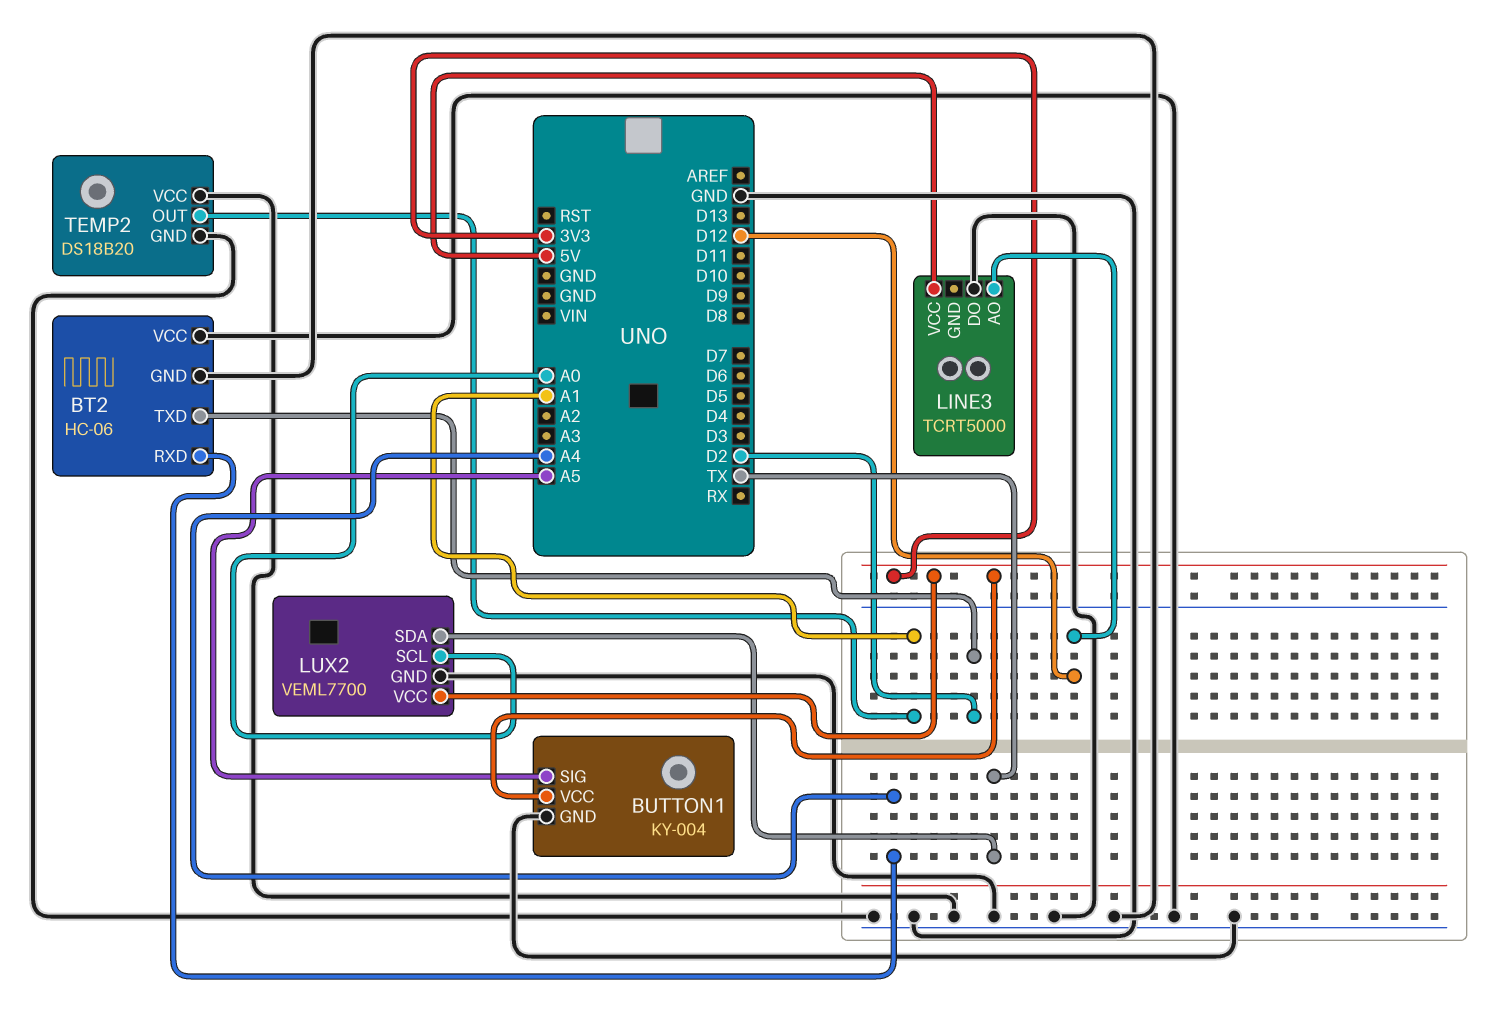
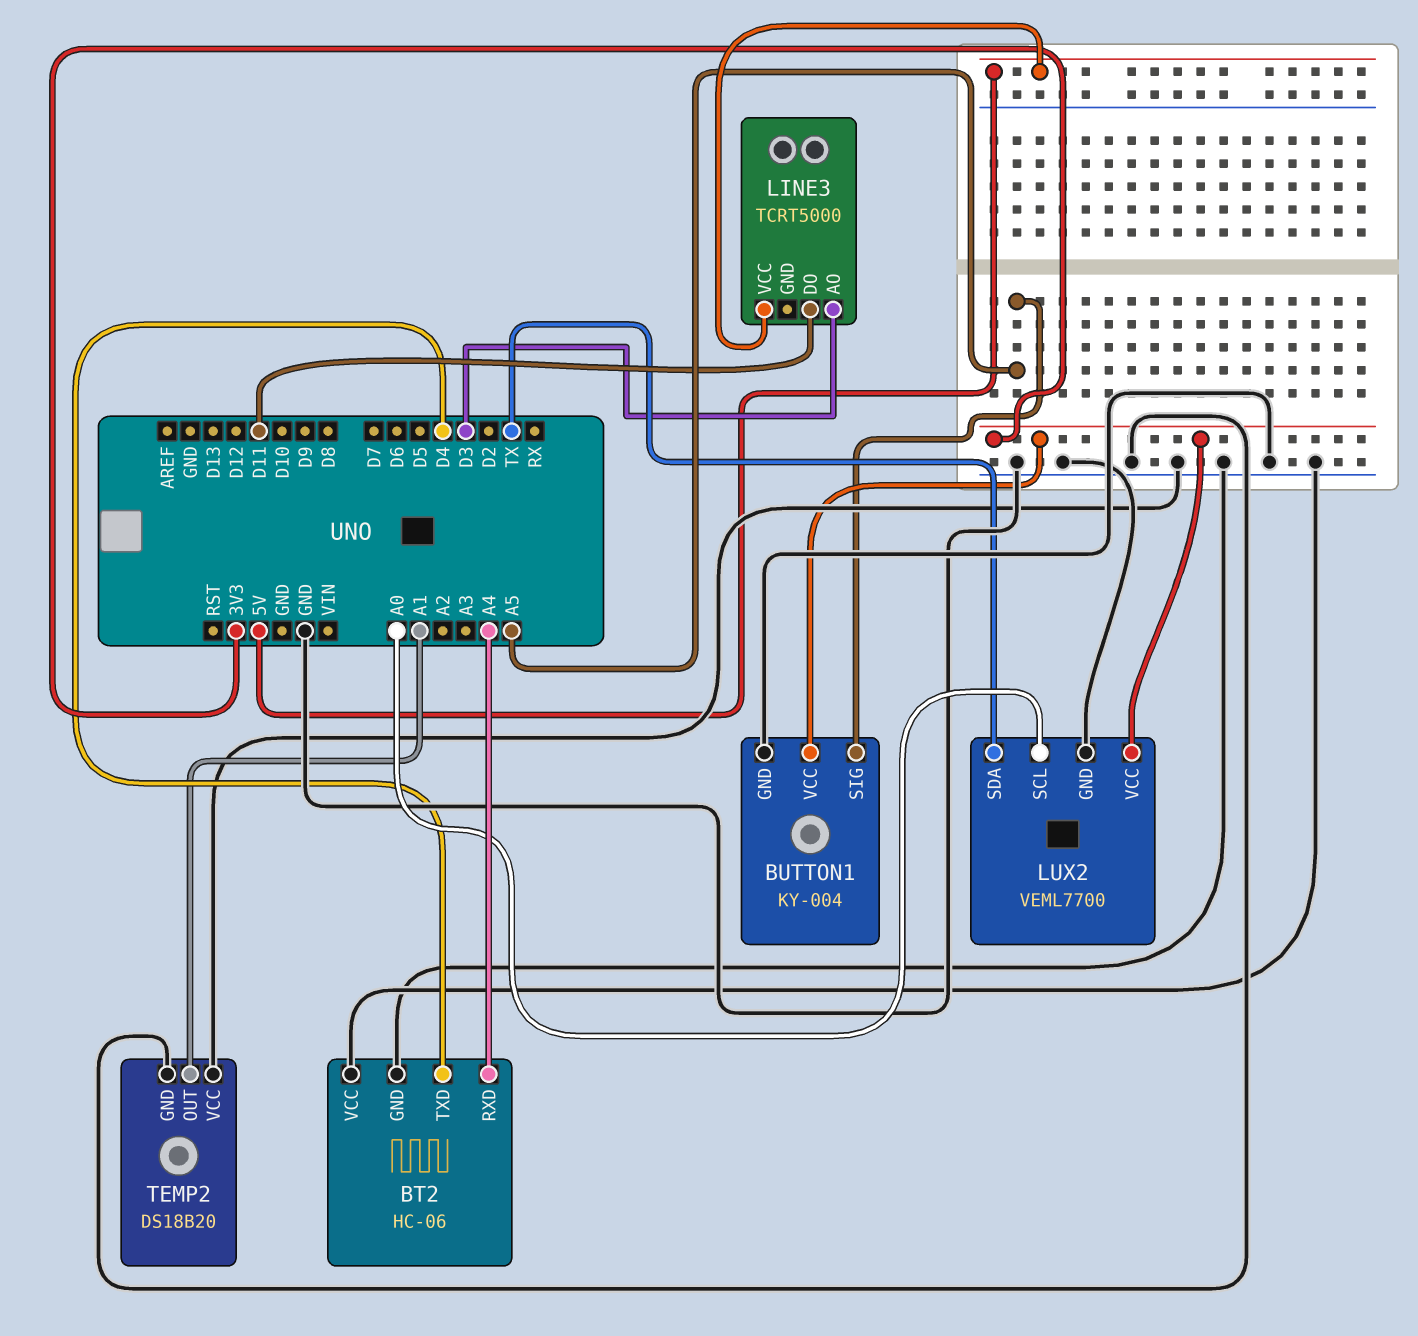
BT2 pin TXD: D2 -> D4
LINE3 pin AO: D12 -> D3
LINE3 pin DO: GND -> D11

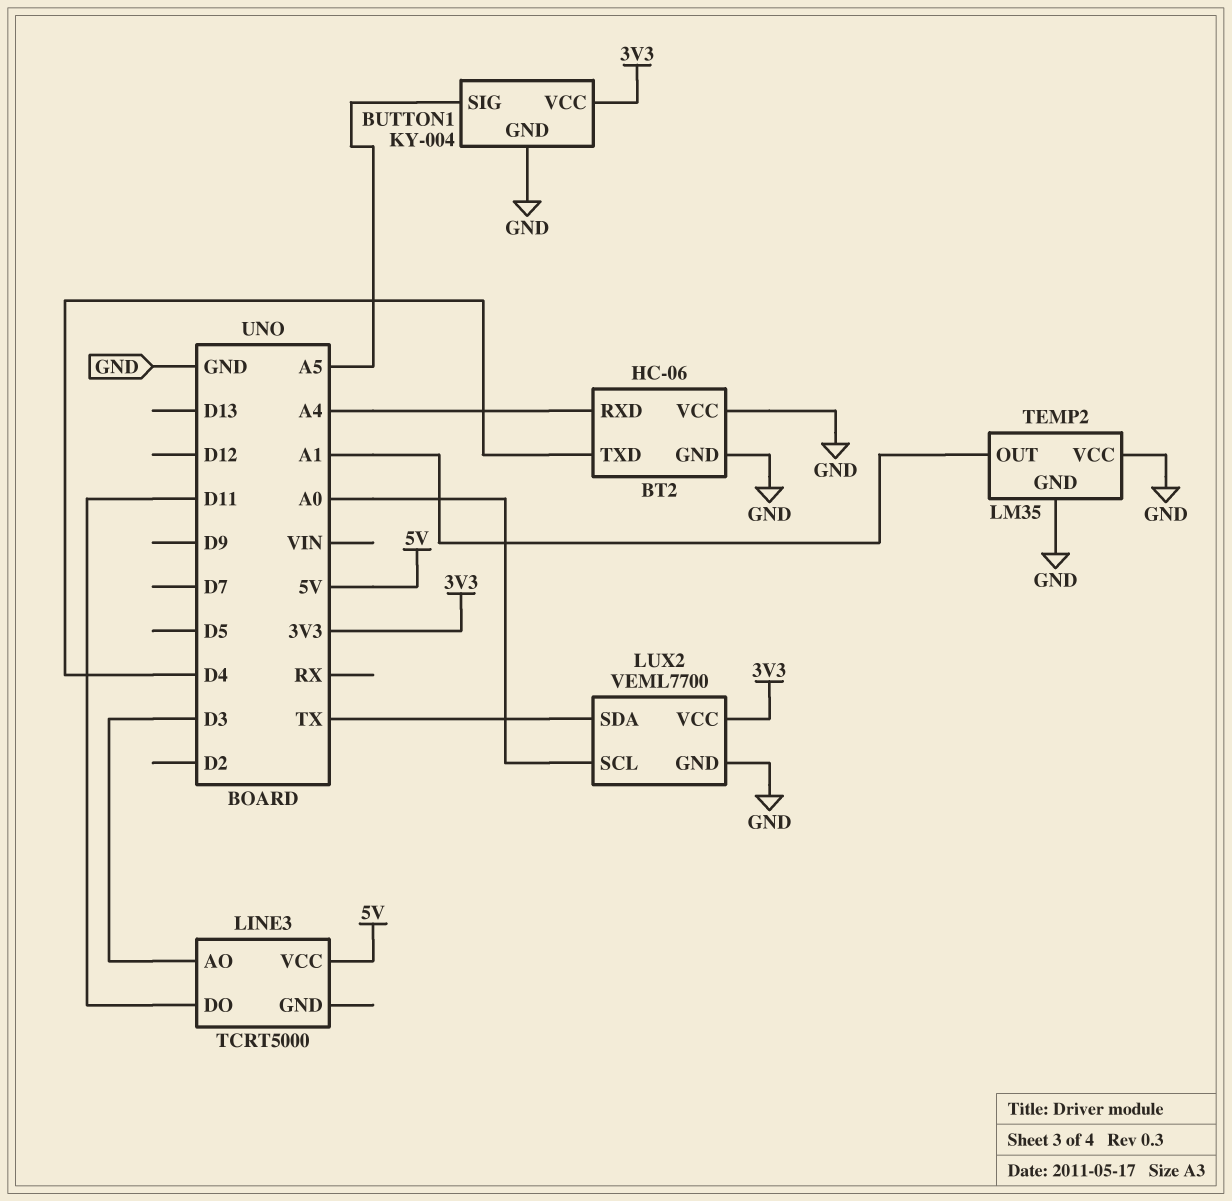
TEMP2: DS18B20 -> LM35

